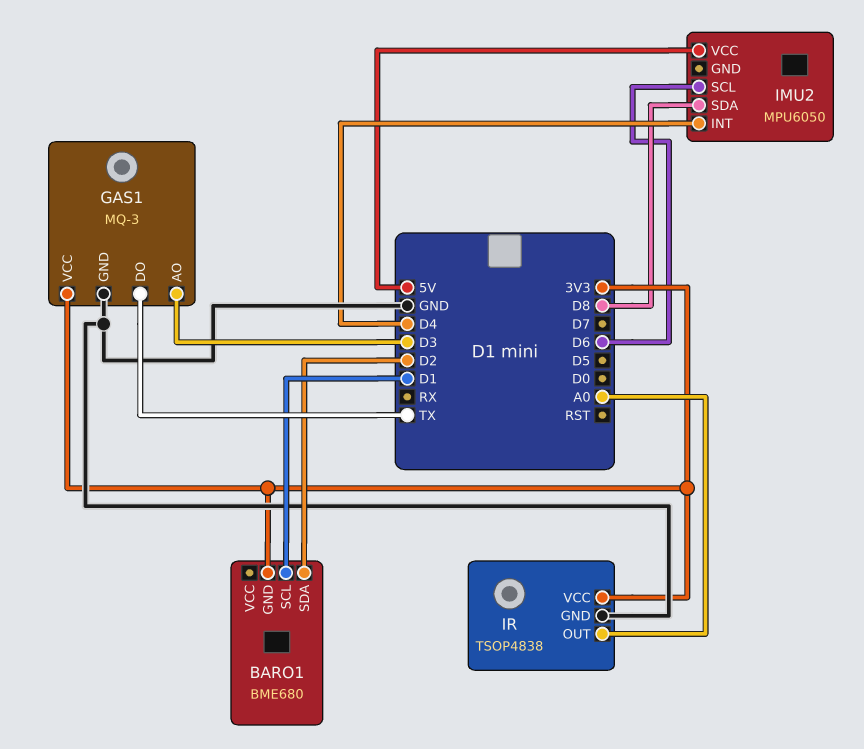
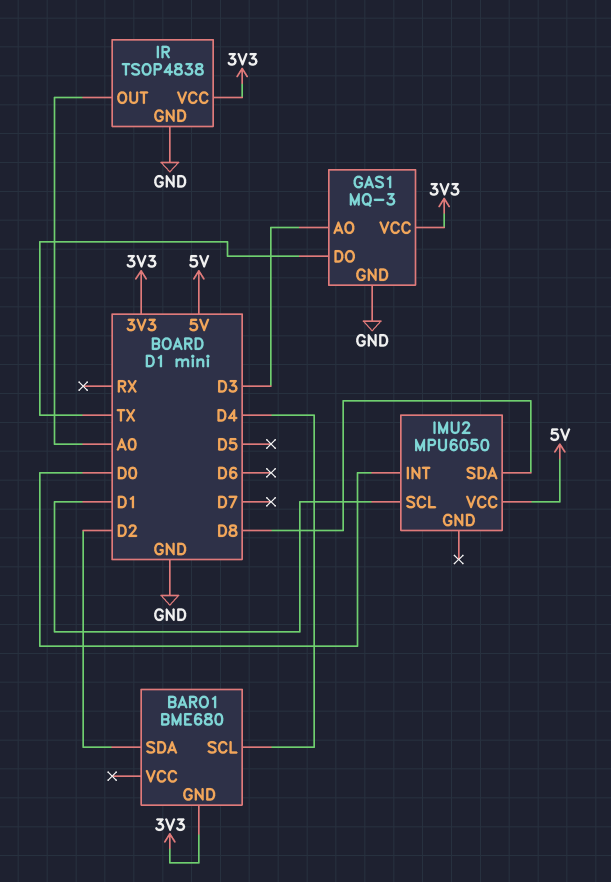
BARO1 pin SCL: D1 -> D4
IMU2 pin INT: D4 -> D0
IMU2 pin SCL: D6 -> D1

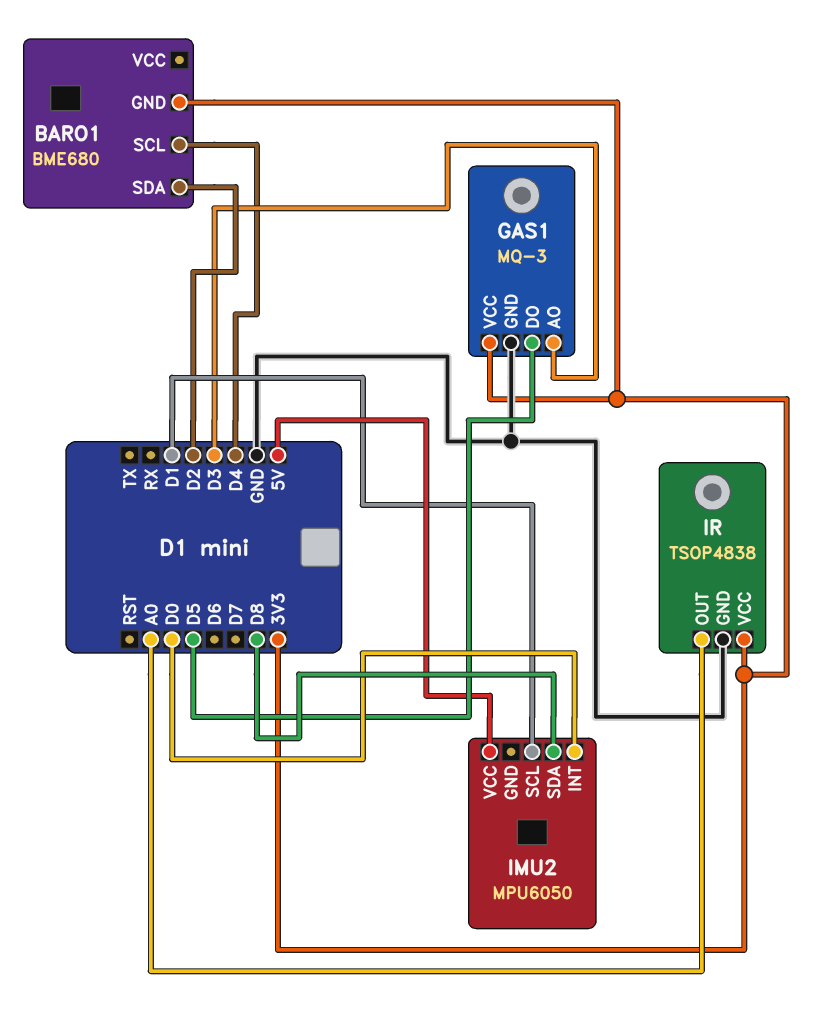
GAS1 pin DO: TX -> D5

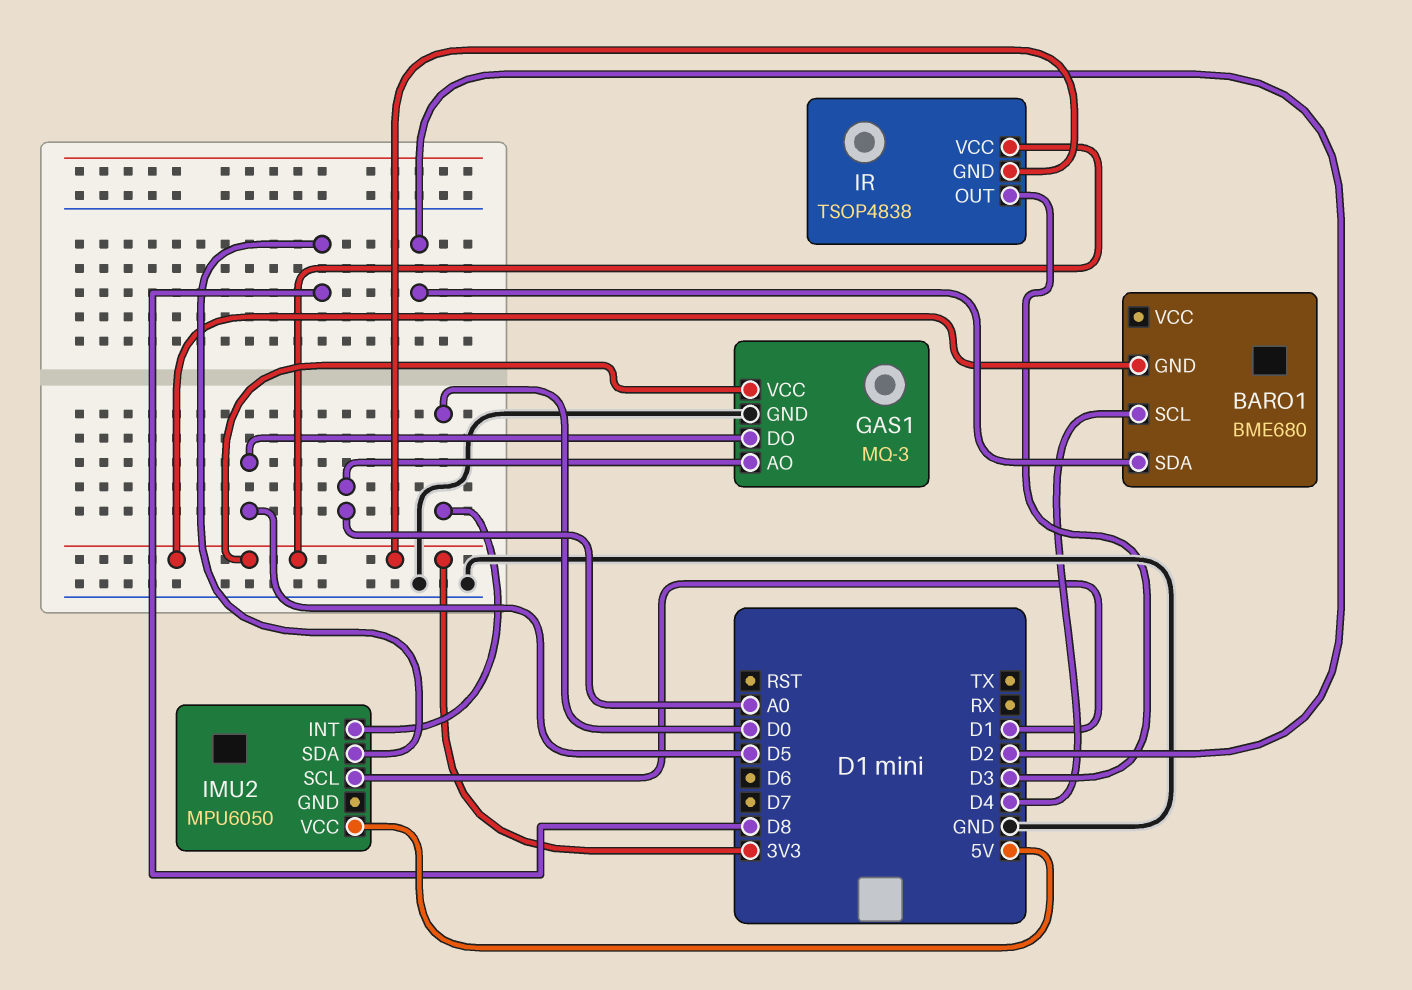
GAS1 pin AO: D3 -> A0
IR pin GND: GND -> 3V3
IR pin OUT: A0 -> D3

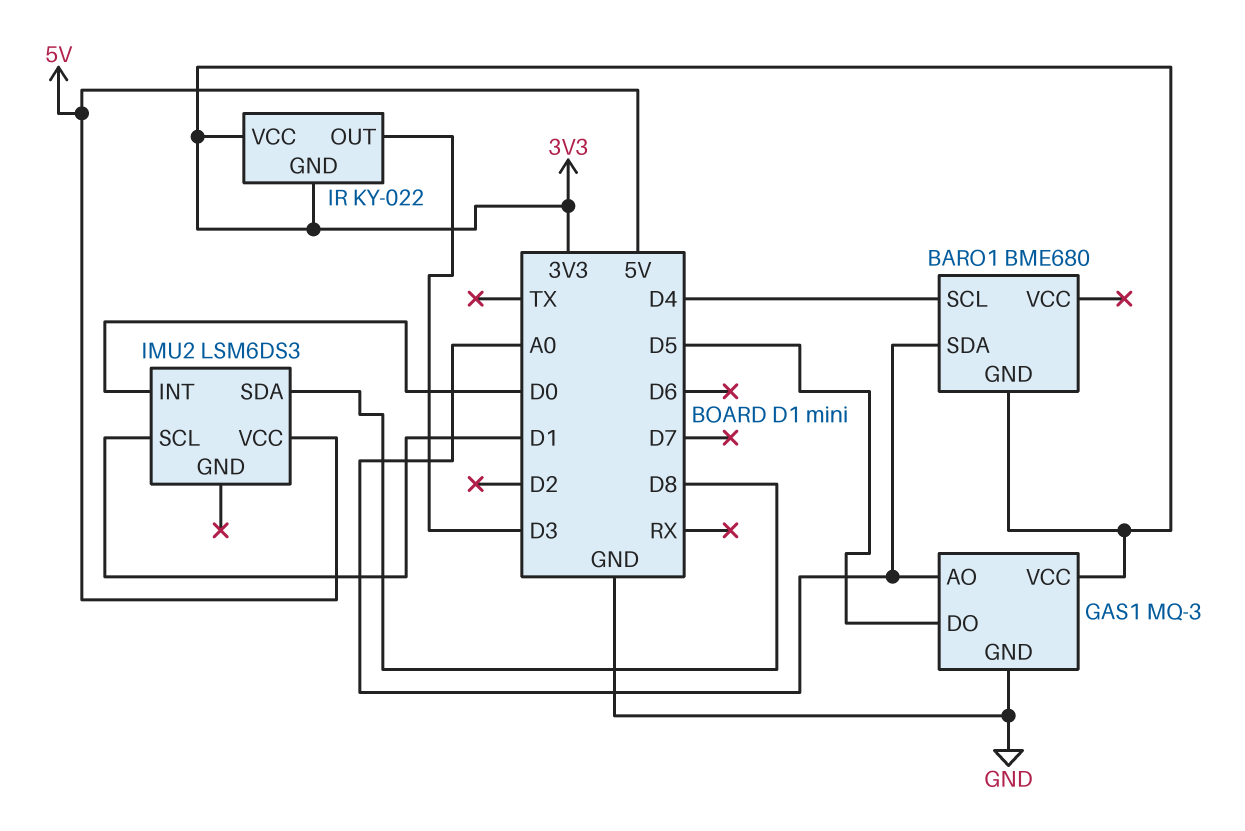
BARO1 pin SDA: D2 -> A0
IMU2: MPU6050 -> LSM6DS3
IR: TSOP4838 -> KY-022

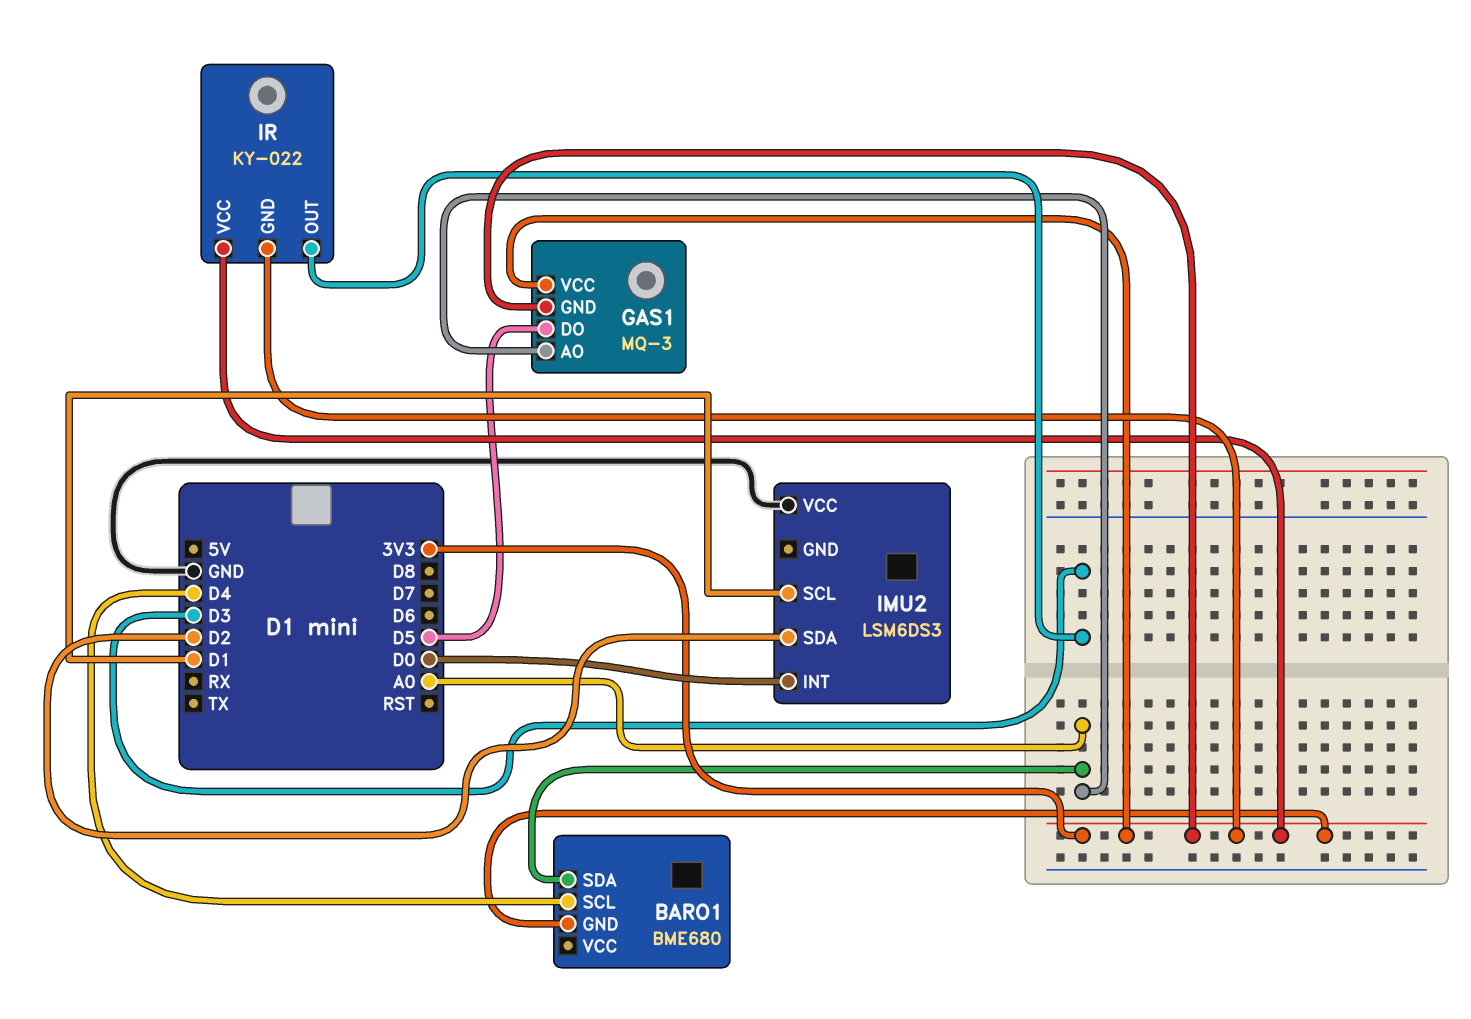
GAS1 pin GND: GND -> 3V3
IMU2 pin SDA: D8 -> D2
IMU2 pin VCC: 5V -> GND

